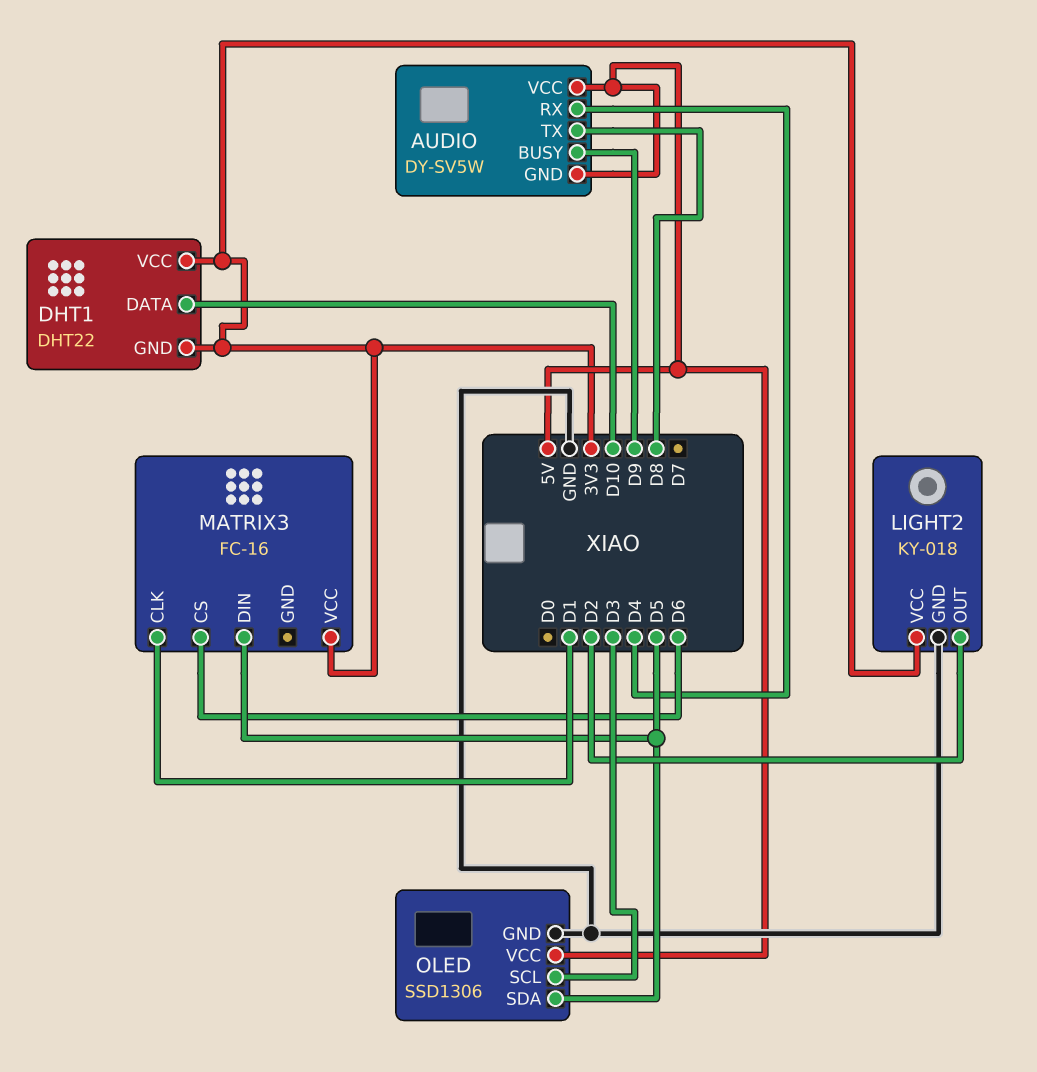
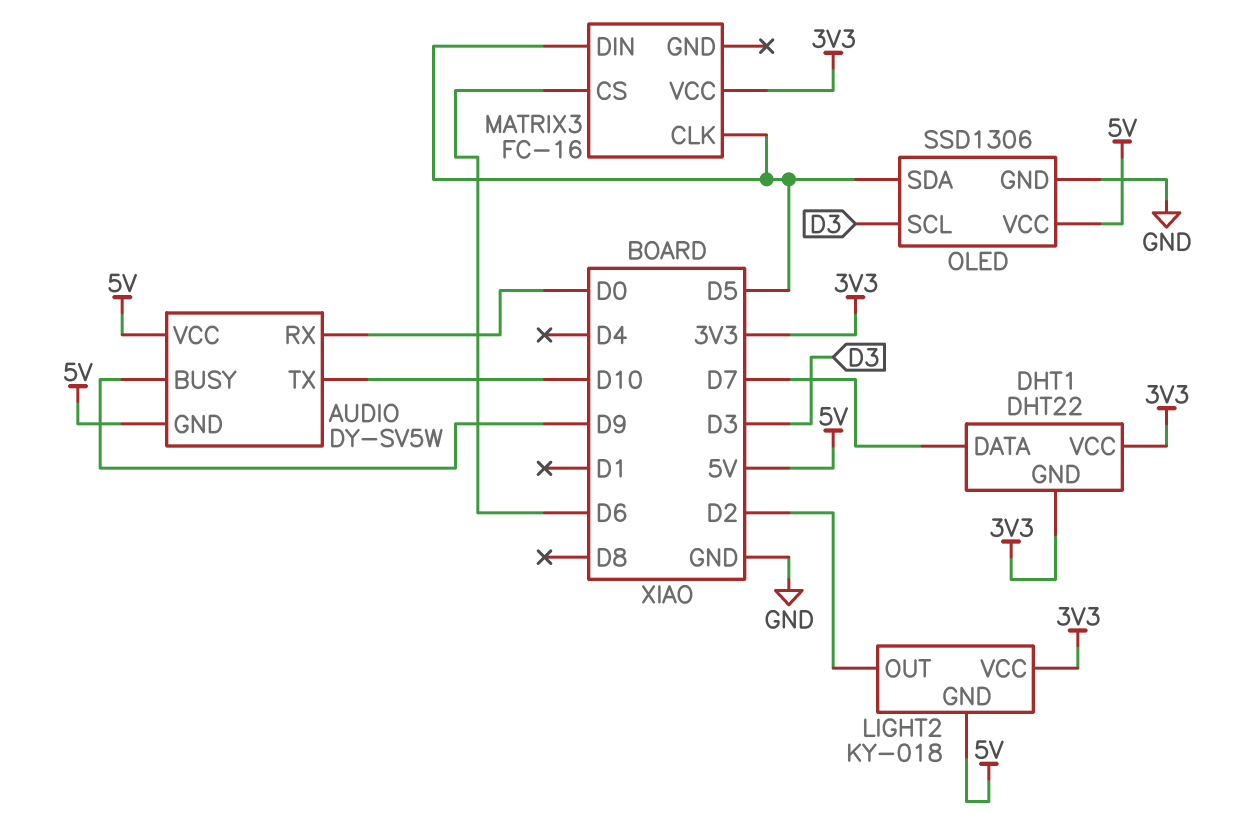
AUDIO pin RX: D4 -> D0
AUDIO pin TX: D8 -> D10
DHT1 pin DATA: D10 -> D7
LIGHT2 pin GND: GND -> 5V
MATRIX3 pin CLK: D1 -> D5

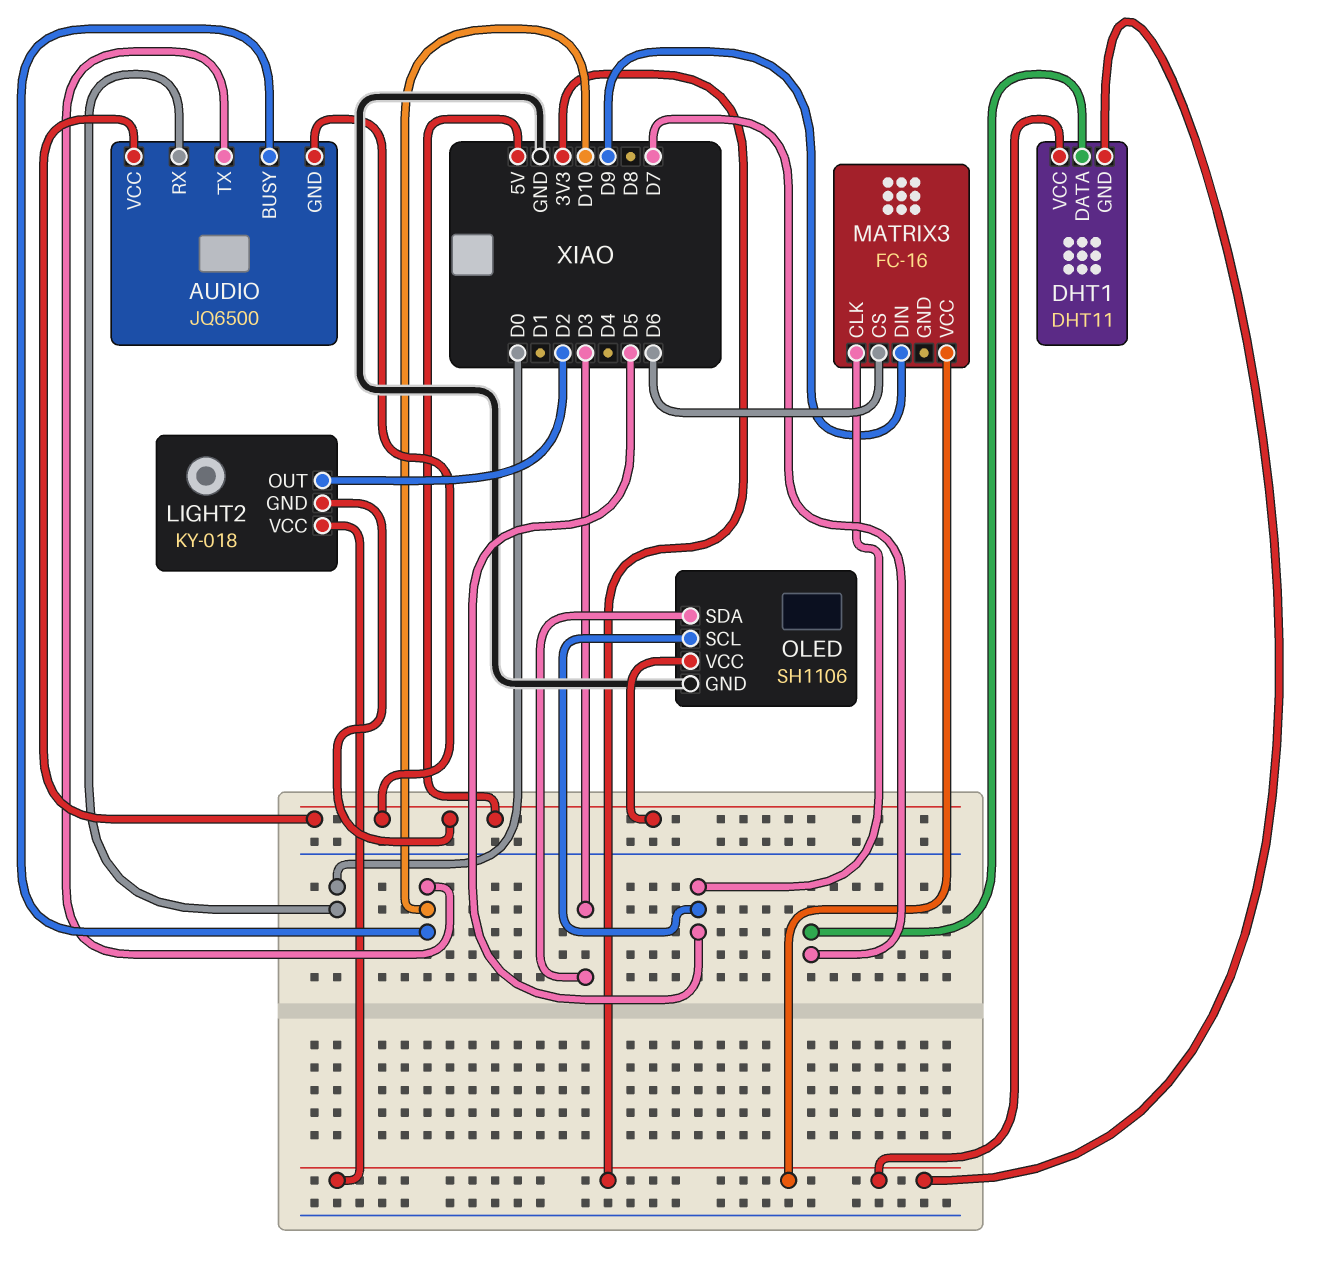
AUDIO: DY-SV5W -> JQ6500
AUDIO pin BUSY: D9 -> D10
DHT1: DHT22 -> DHT11
MATRIX3 pin DIN: D5 -> D9
OLED: SSD1306 -> SH1106
OLED pin SCL: D3 -> D5
OLED pin SDA: D5 -> D3

